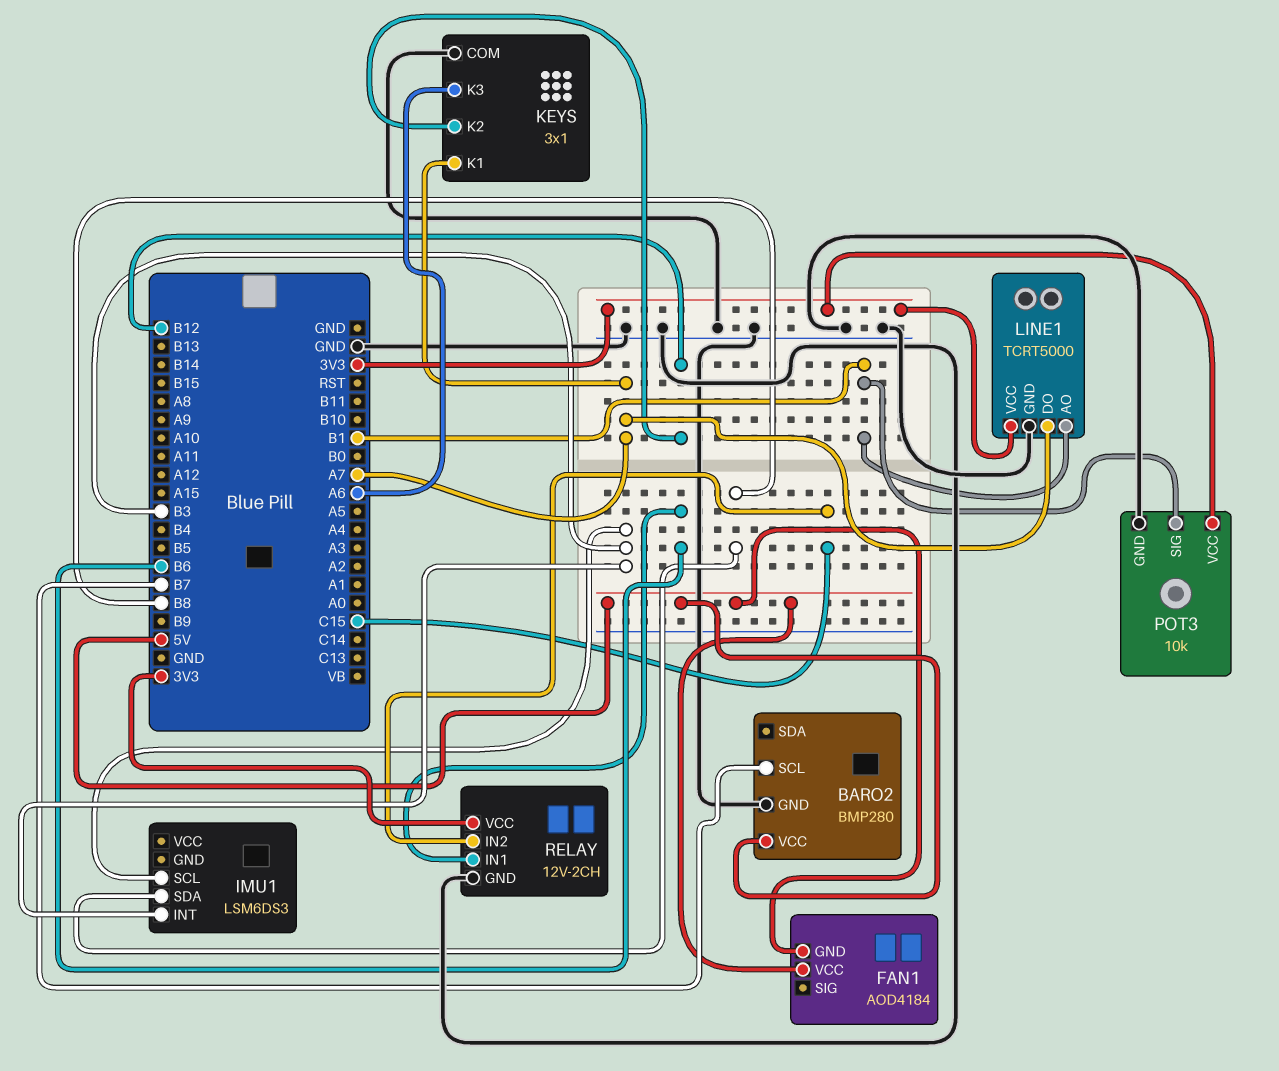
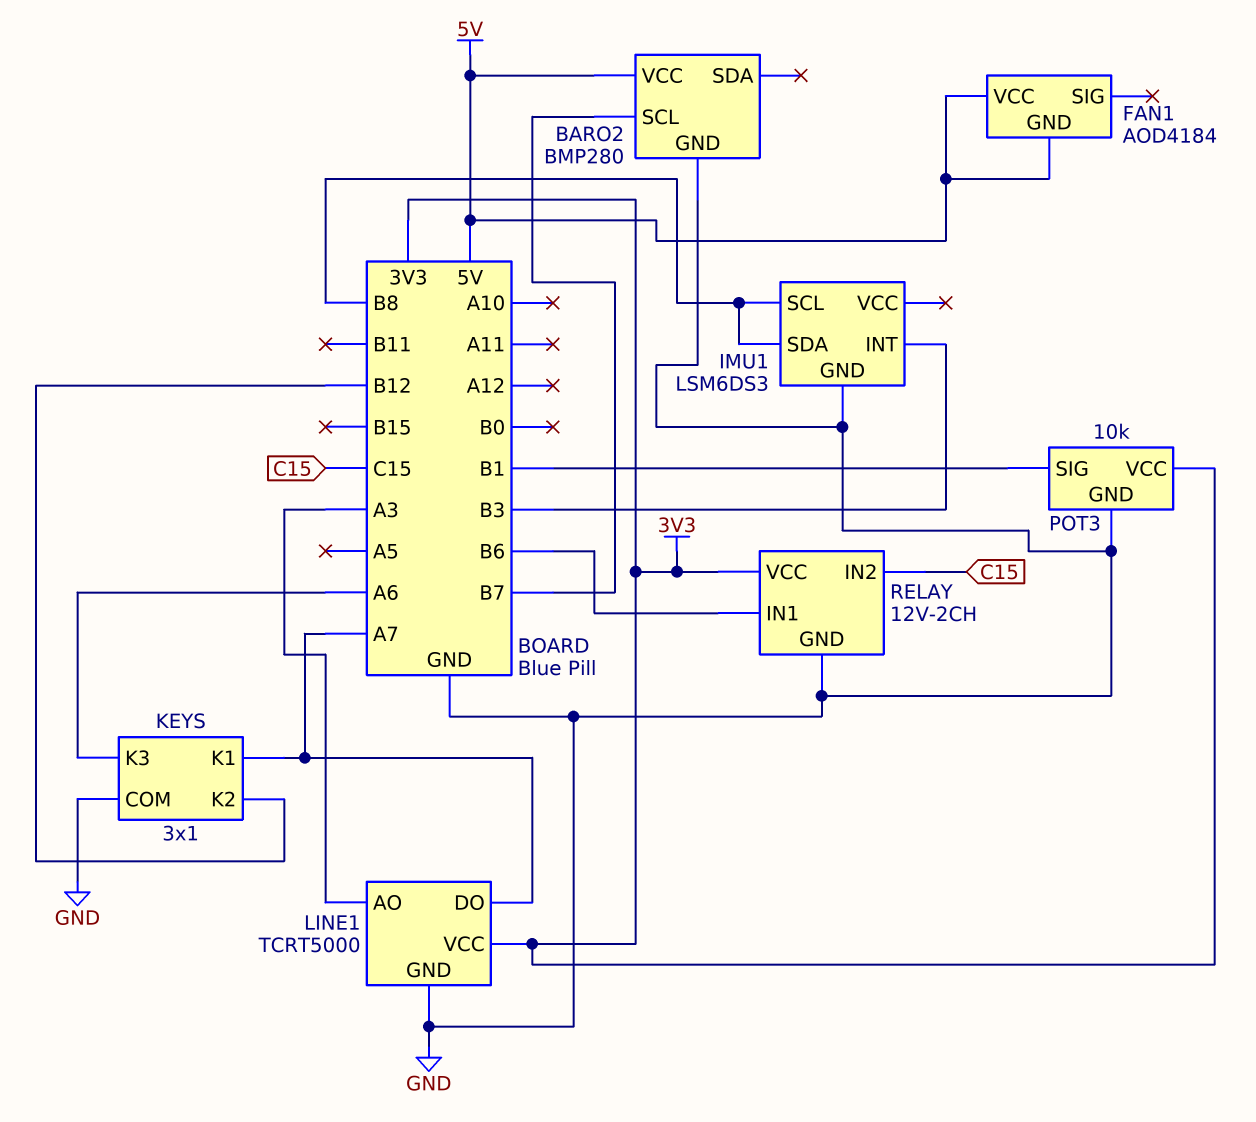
IMU1 pin GND: none -> GND
IMU1 pin SCL: B3 -> B8
LINE1 pin AO: B1 -> A3

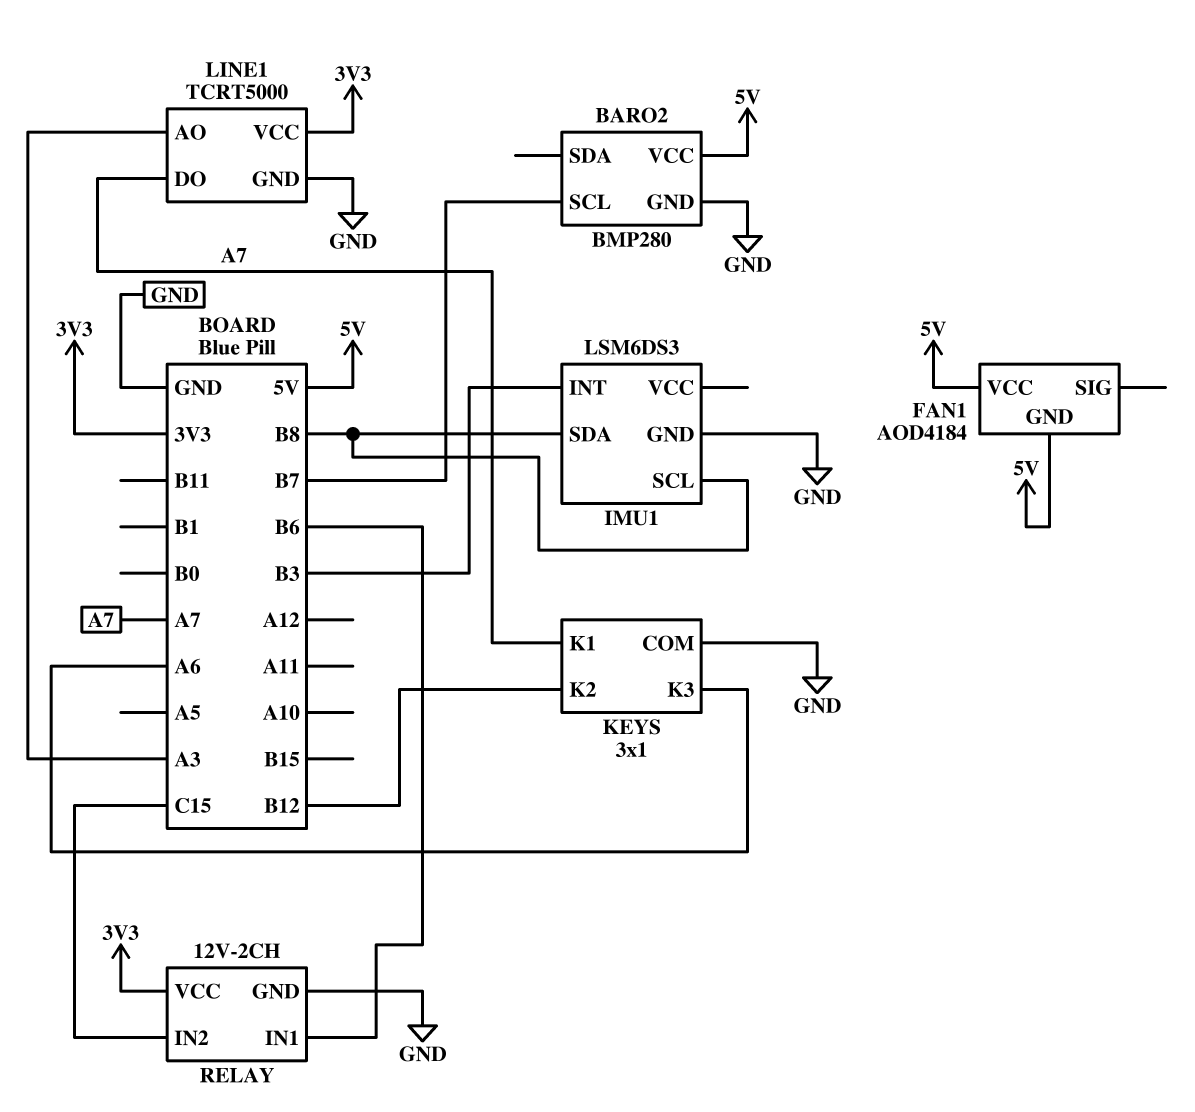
POT3: 10k -> none
POT3 pin GND: GND -> none
POT3 pin SIG: B1 -> none
POT3 pin VCC: 3V3 -> none

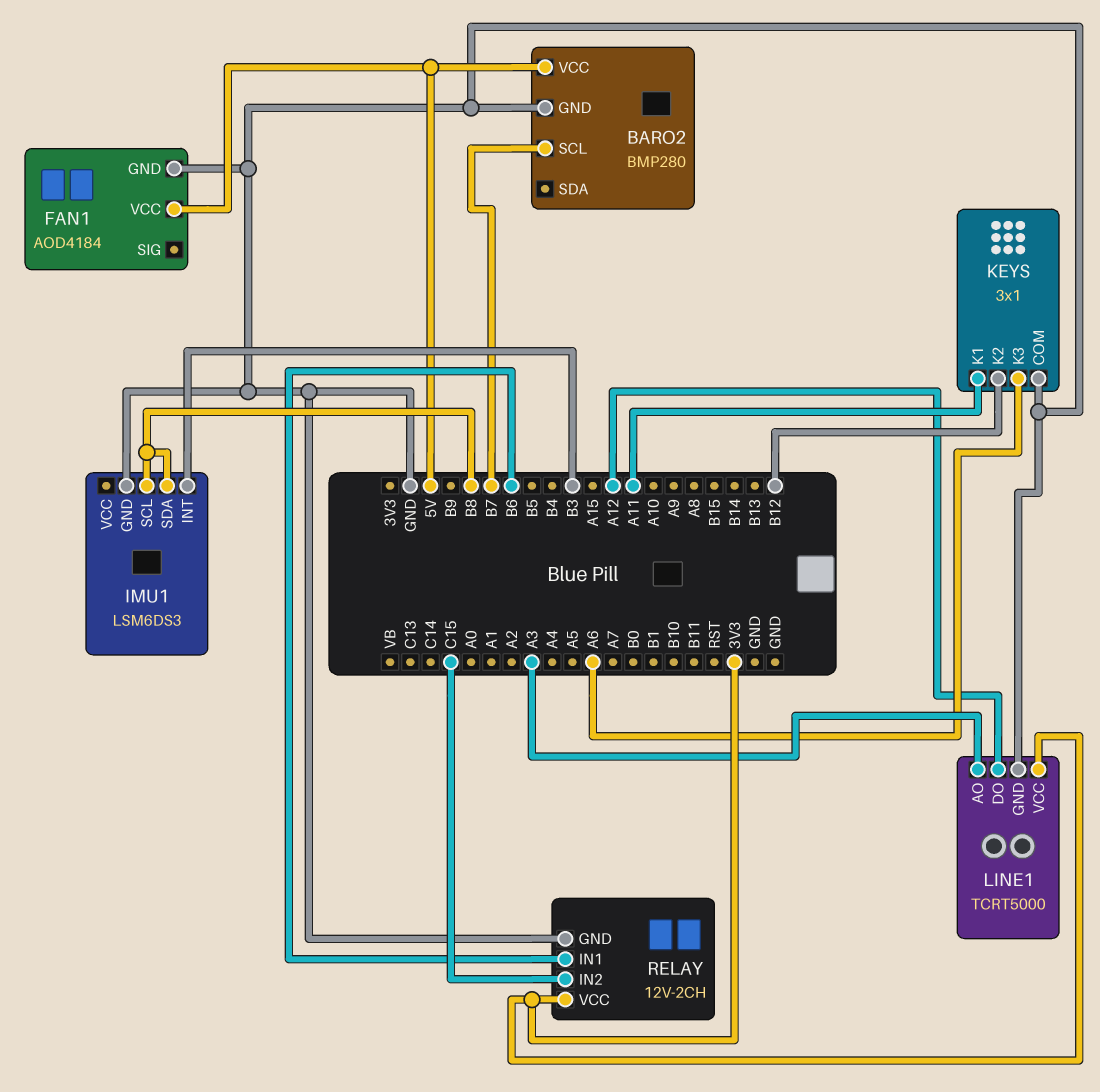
FAN1 pin GND: 5V -> GND
KEYS pin K1: A7 -> A11
LINE1 pin DO: A7 -> A12

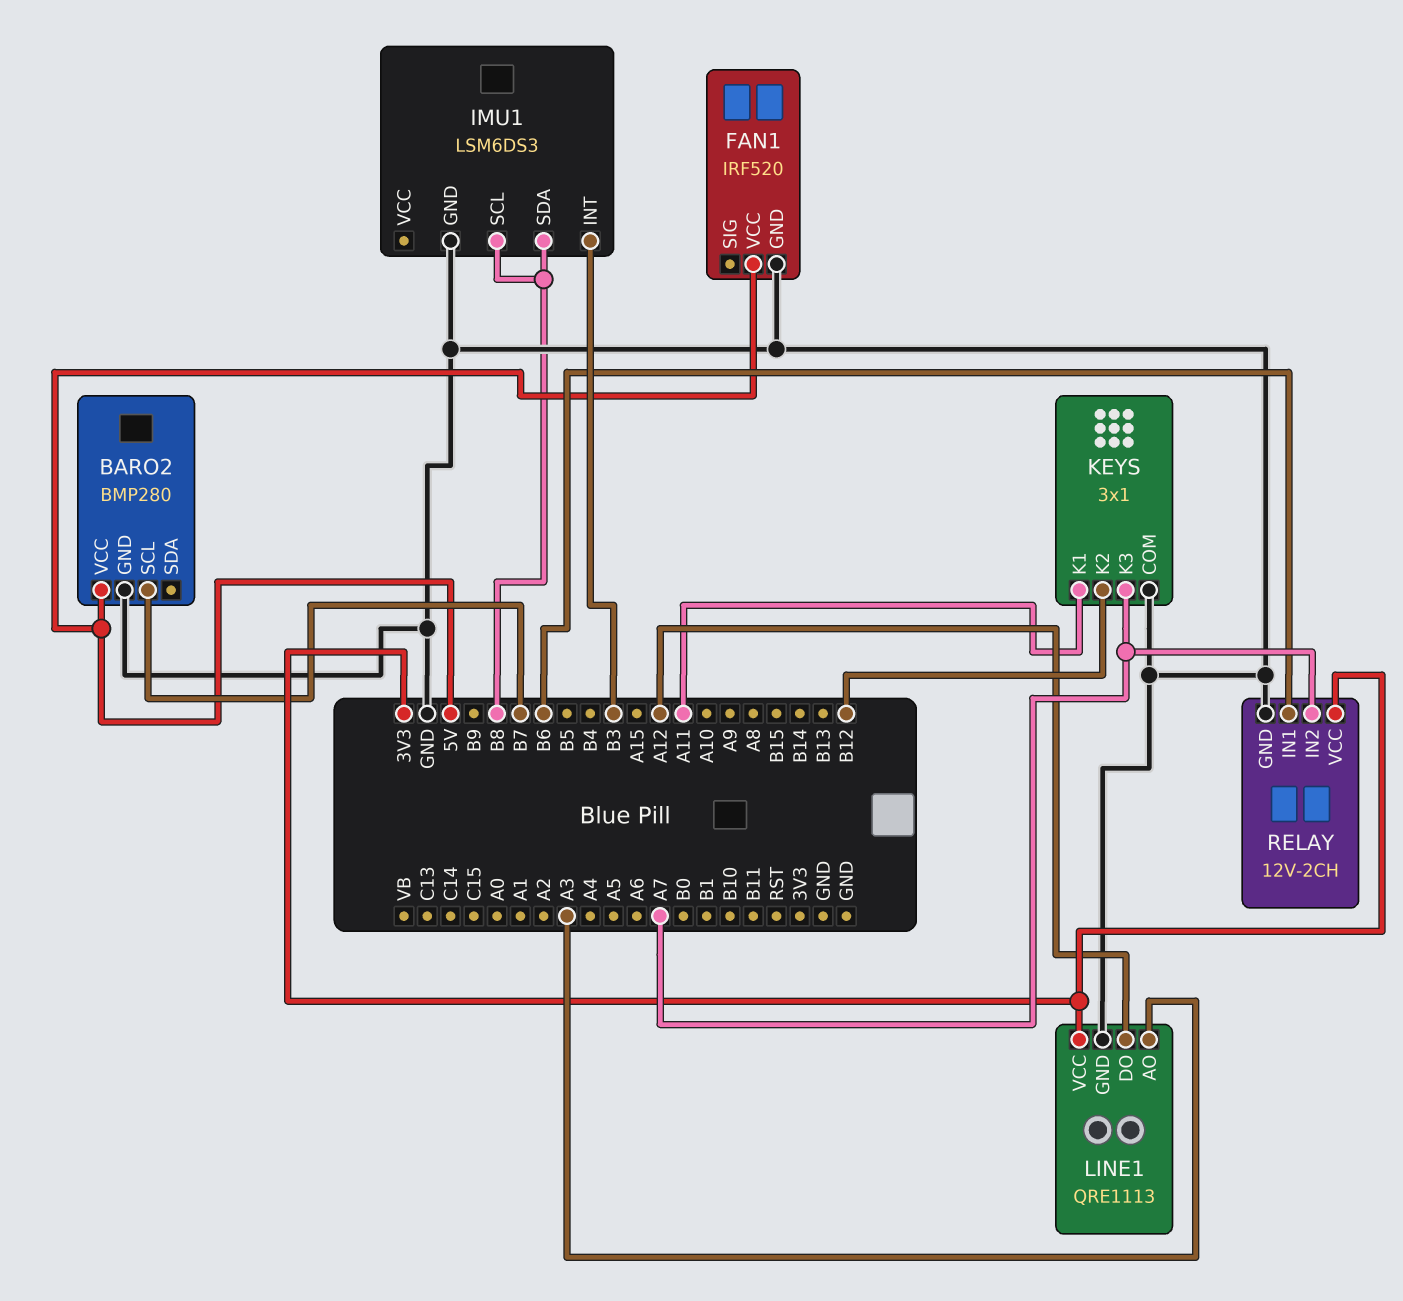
FAN1: AOD4184 -> IRF520
KEYS pin K3: A6 -> A7
LINE1: TCRT5000 -> QRE1113
RELAY pin IN2: C15 -> A7

